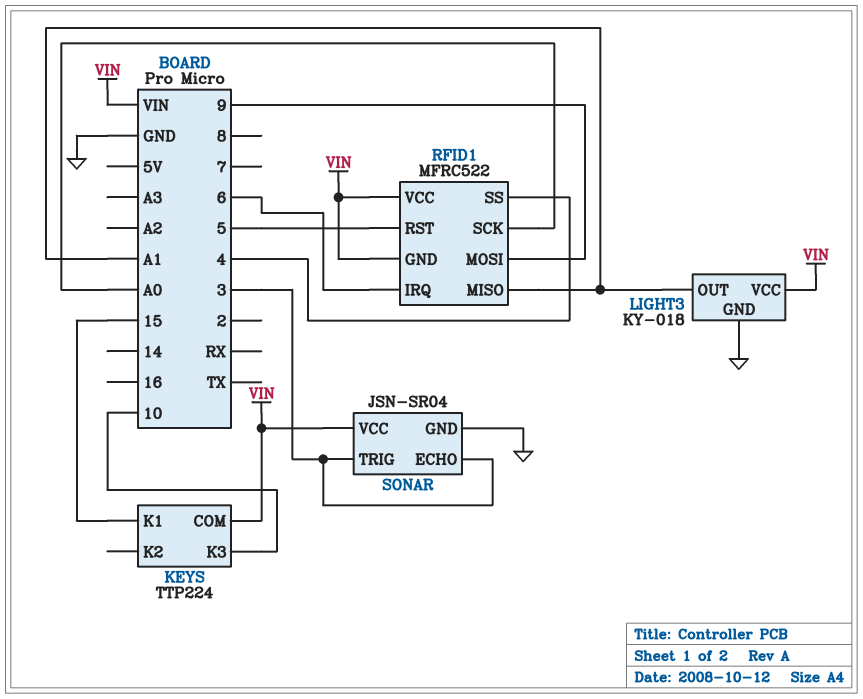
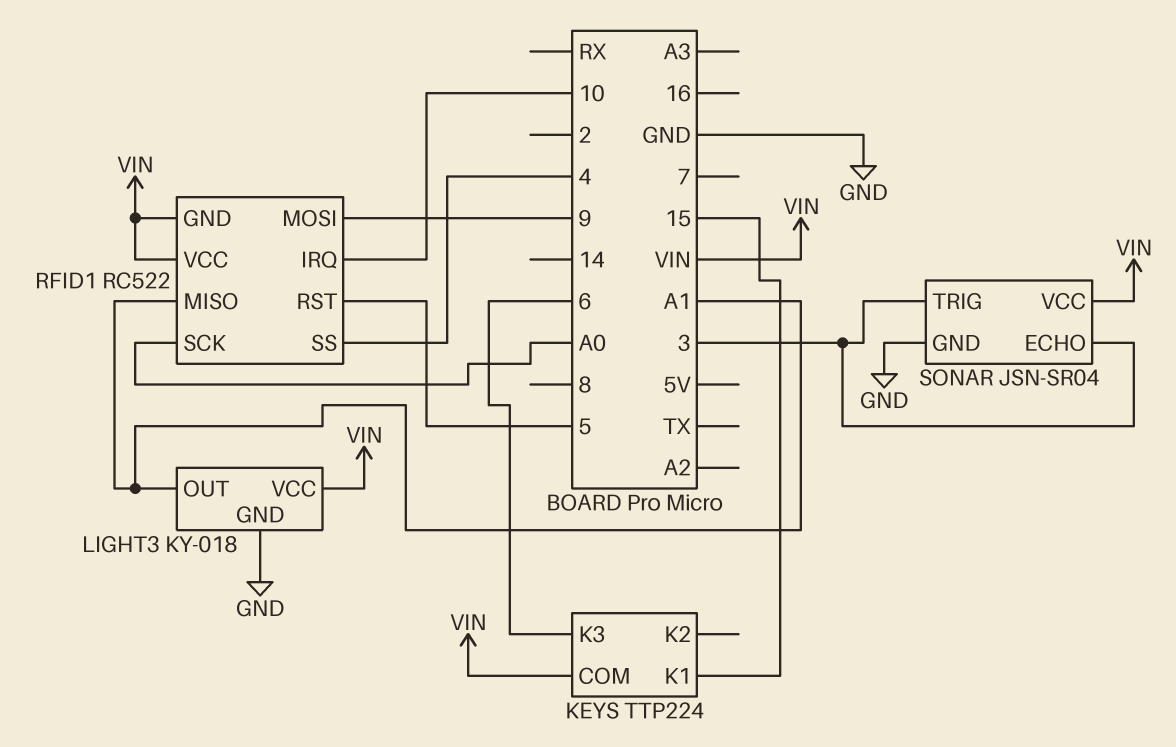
KEYS pin K3: 10 -> 6
RFID1: MFRC522 -> RC522
RFID1 pin IRQ: 6 -> 10

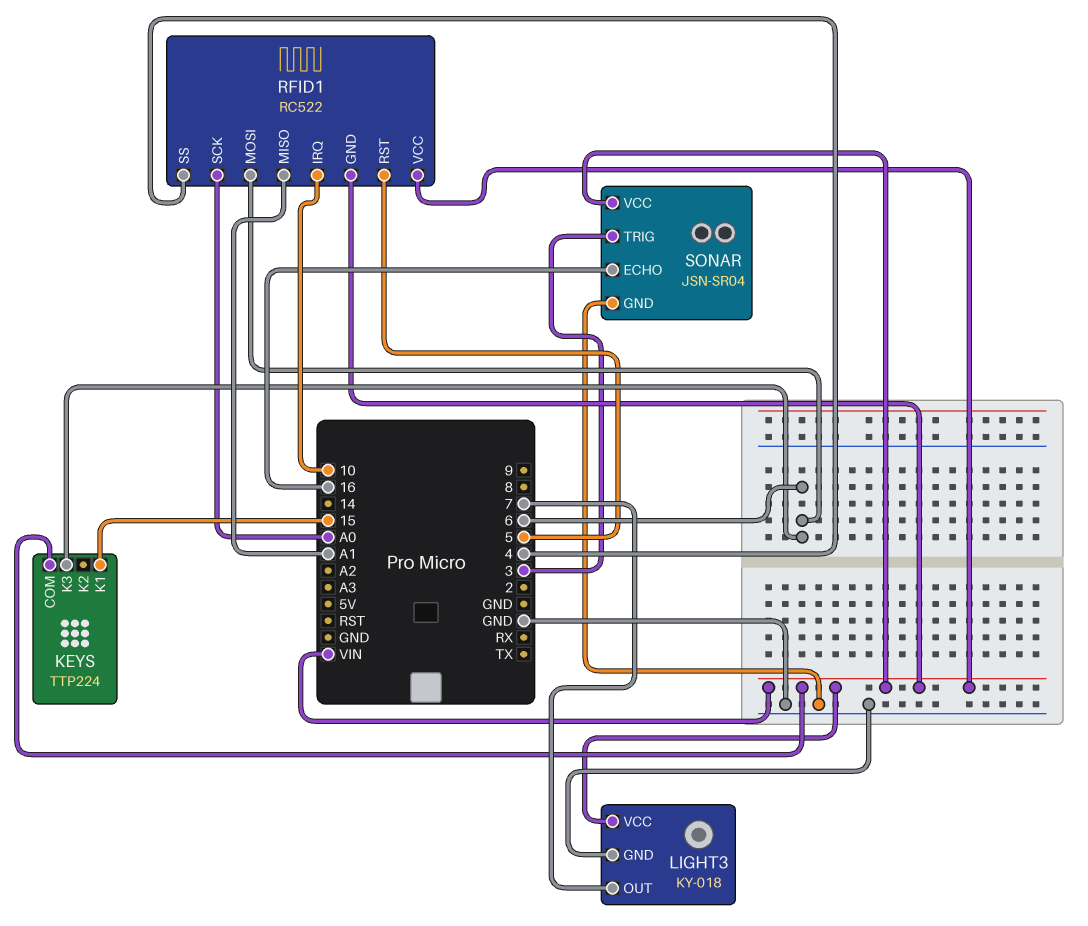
LIGHT3 pin OUT: A1 -> 7
RFID1 pin MOSI: 9 -> 6
SONAR pin ECHO: 3 -> 16

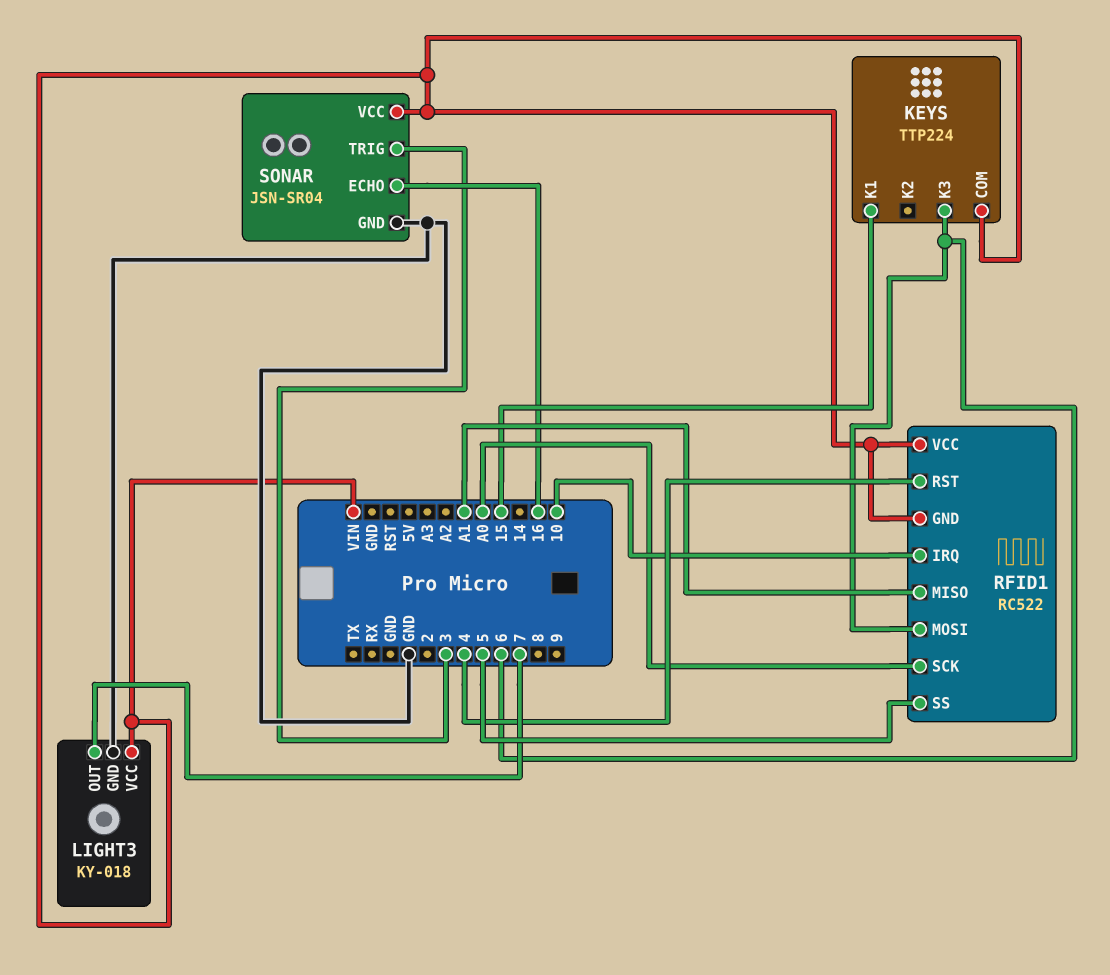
RFID1 pin RST: 5 -> 4
RFID1 pin SS: 4 -> 5

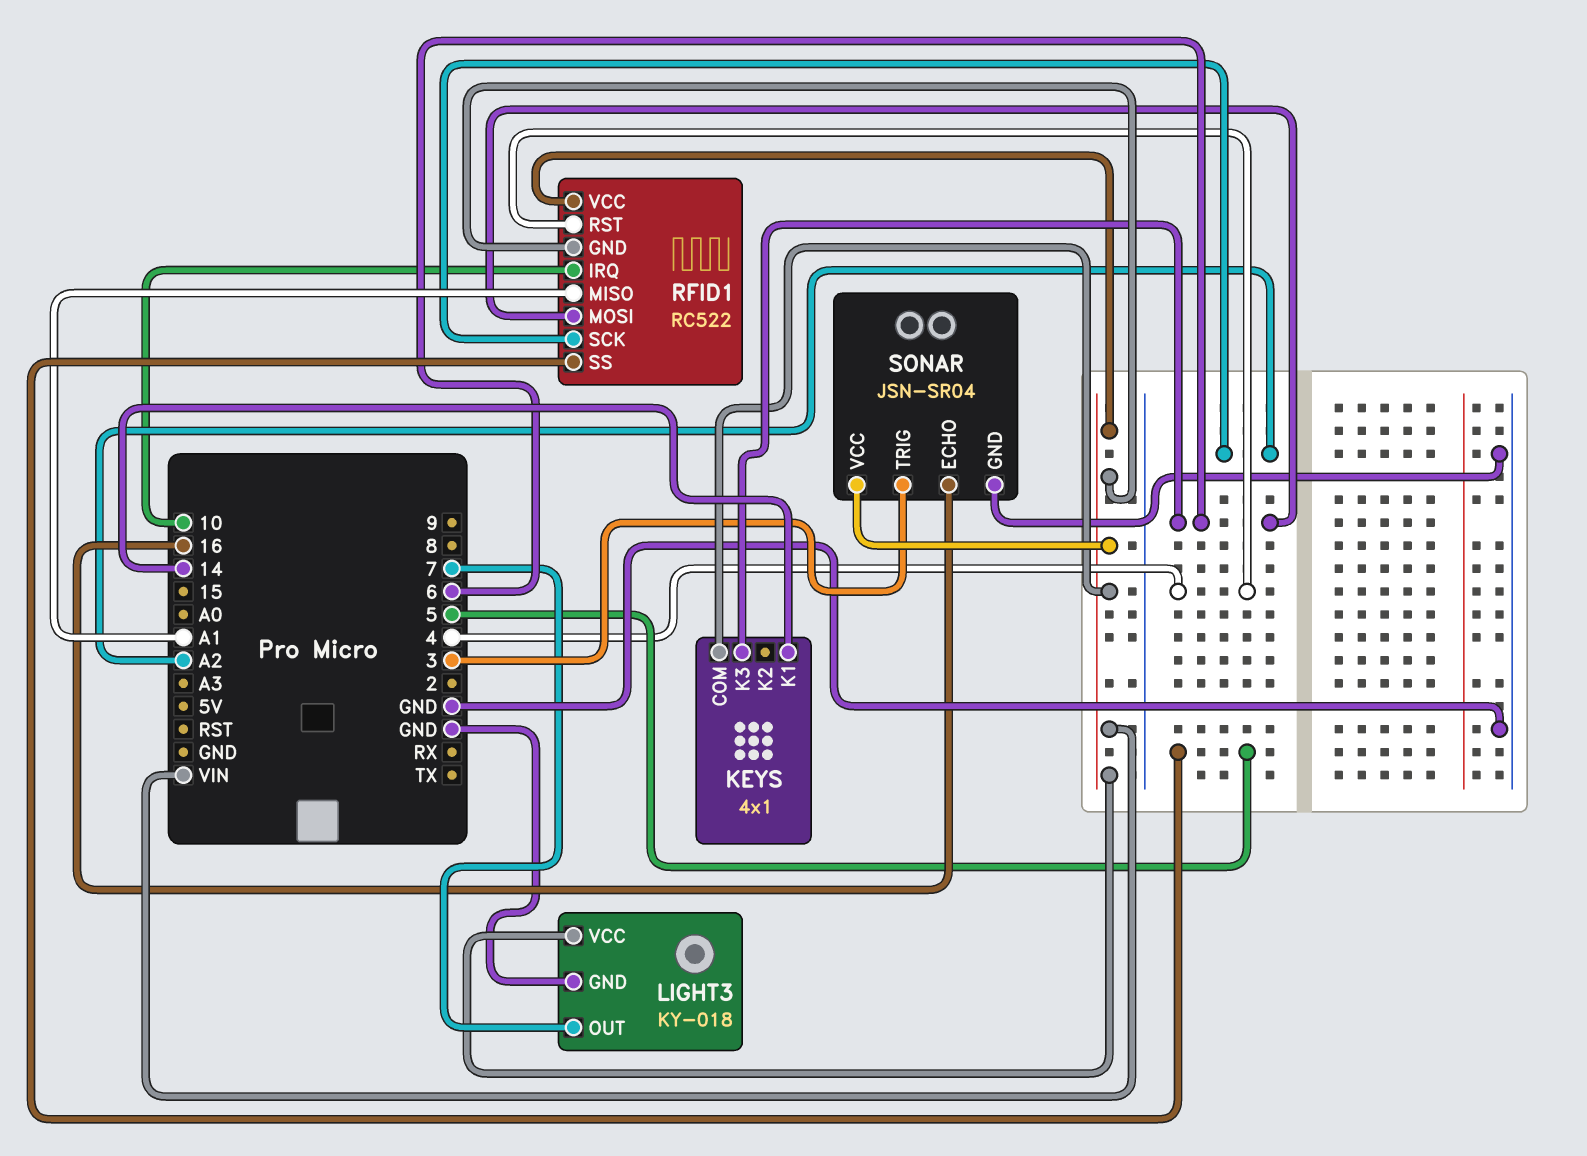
KEYS: TTP224 -> 4x1
KEYS pin K1: 15 -> 14
RFID1 pin SCK: A0 -> A2

